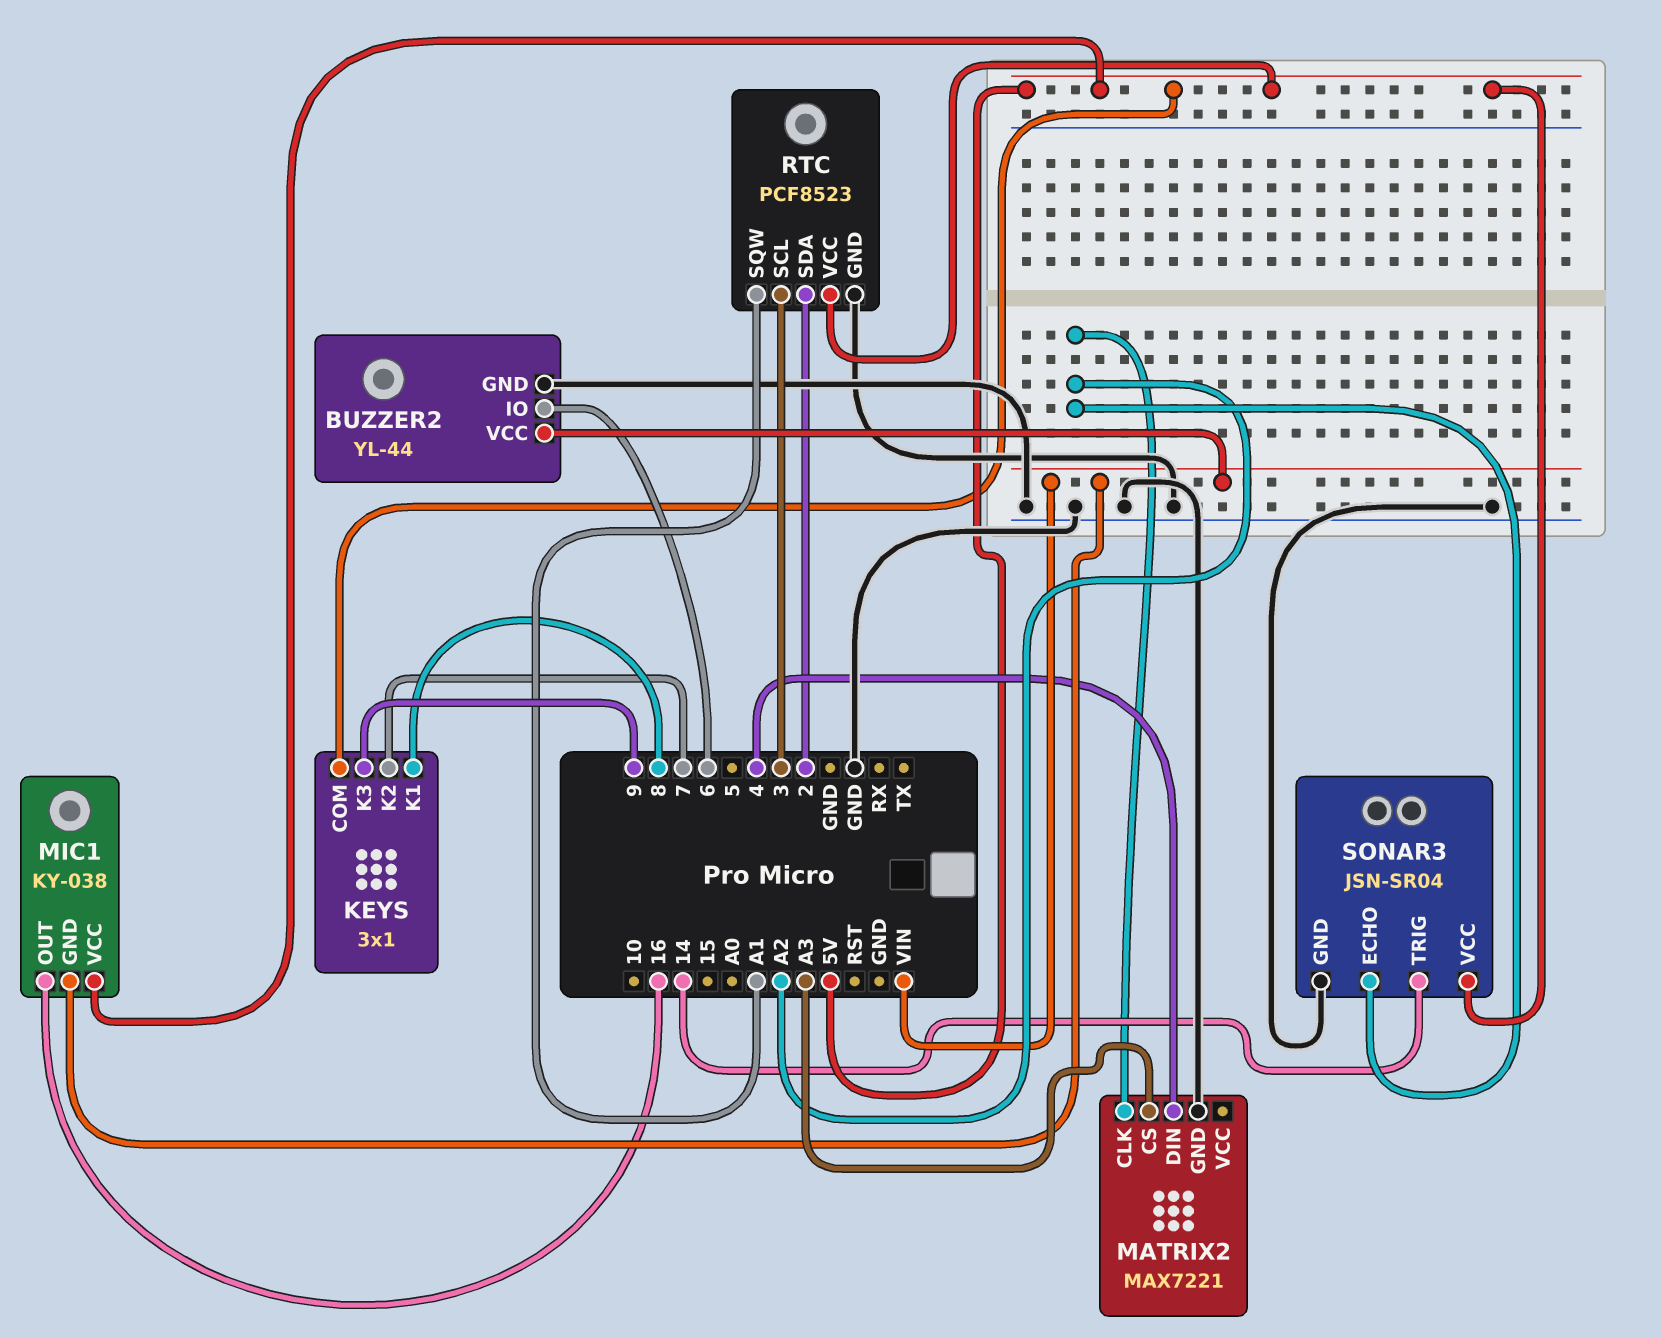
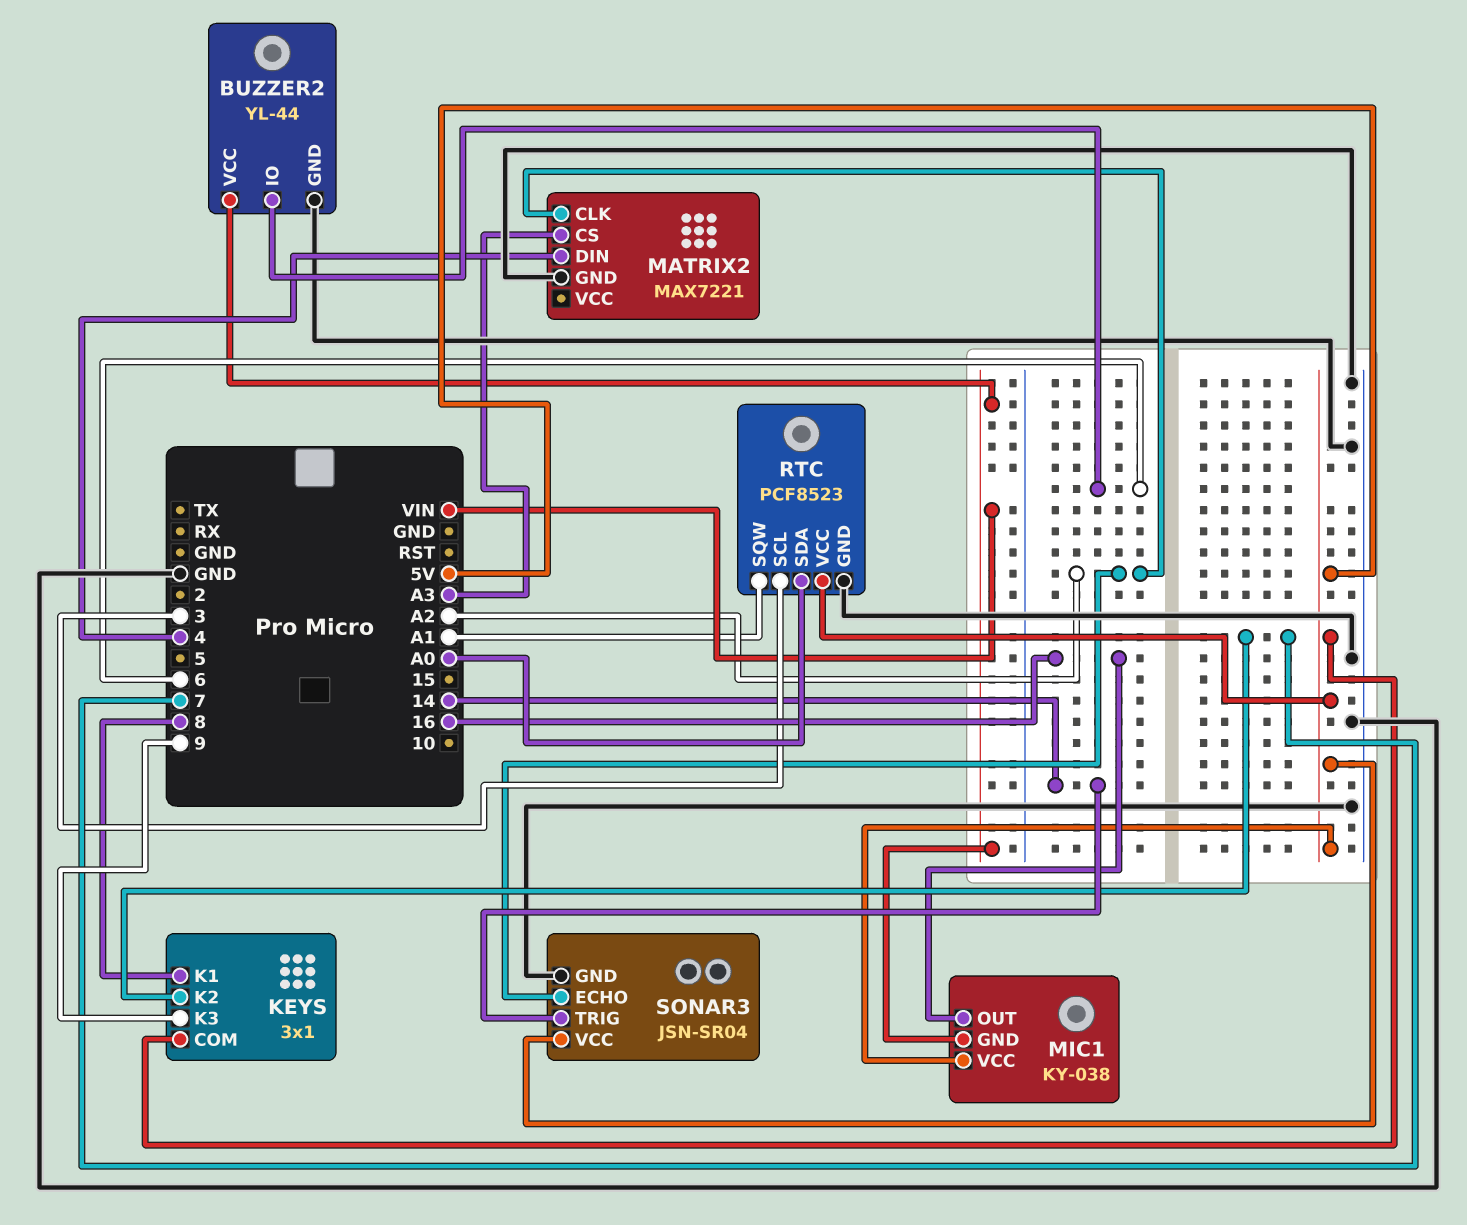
RTC pin SDA: 2 -> A0

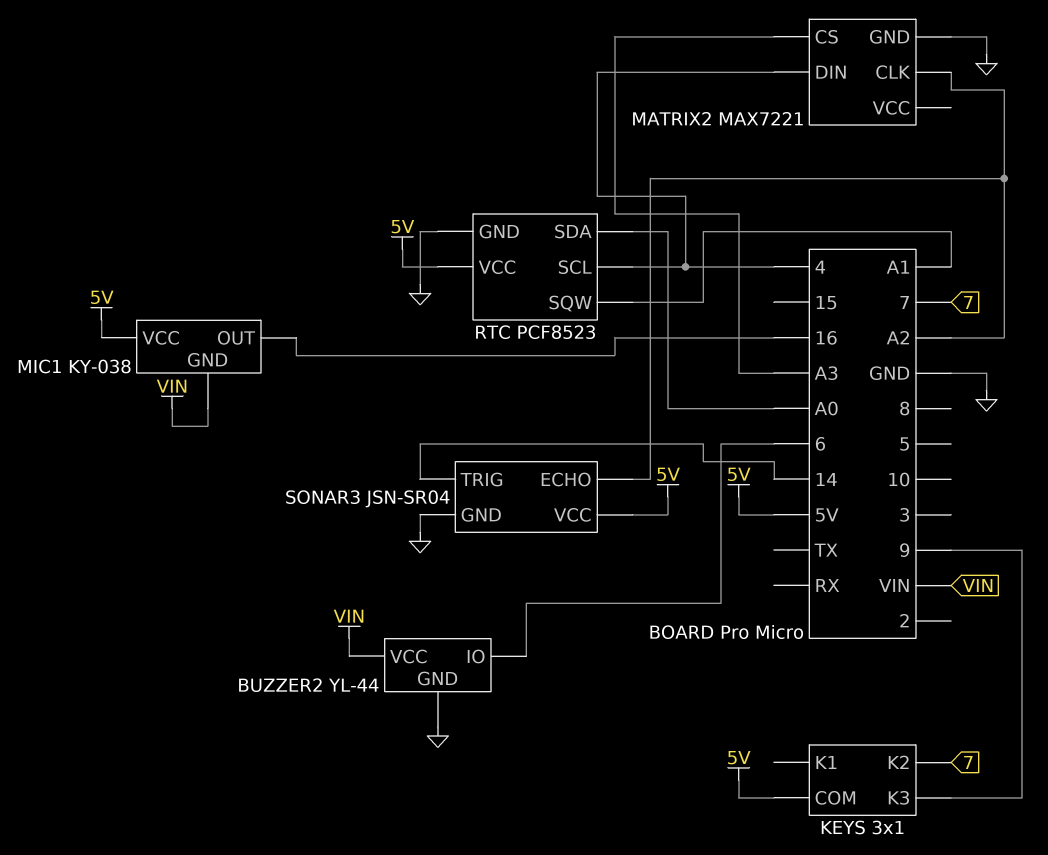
KEYS pin K1: 8 -> none
RTC pin SCL: 3 -> 4

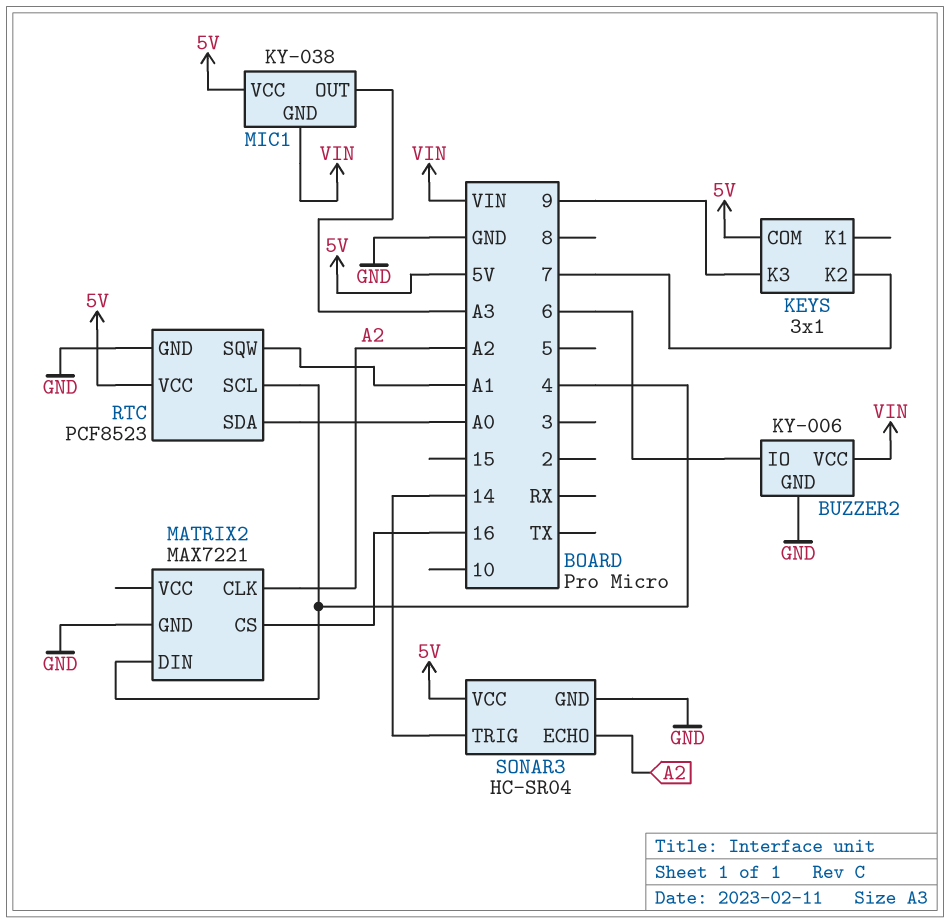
BUZZER2: YL-44 -> KY-006
MATRIX2 pin CS: A3 -> 16
MIC1 pin OUT: 16 -> A3
SONAR3: JSN-SR04 -> HC-SR04

